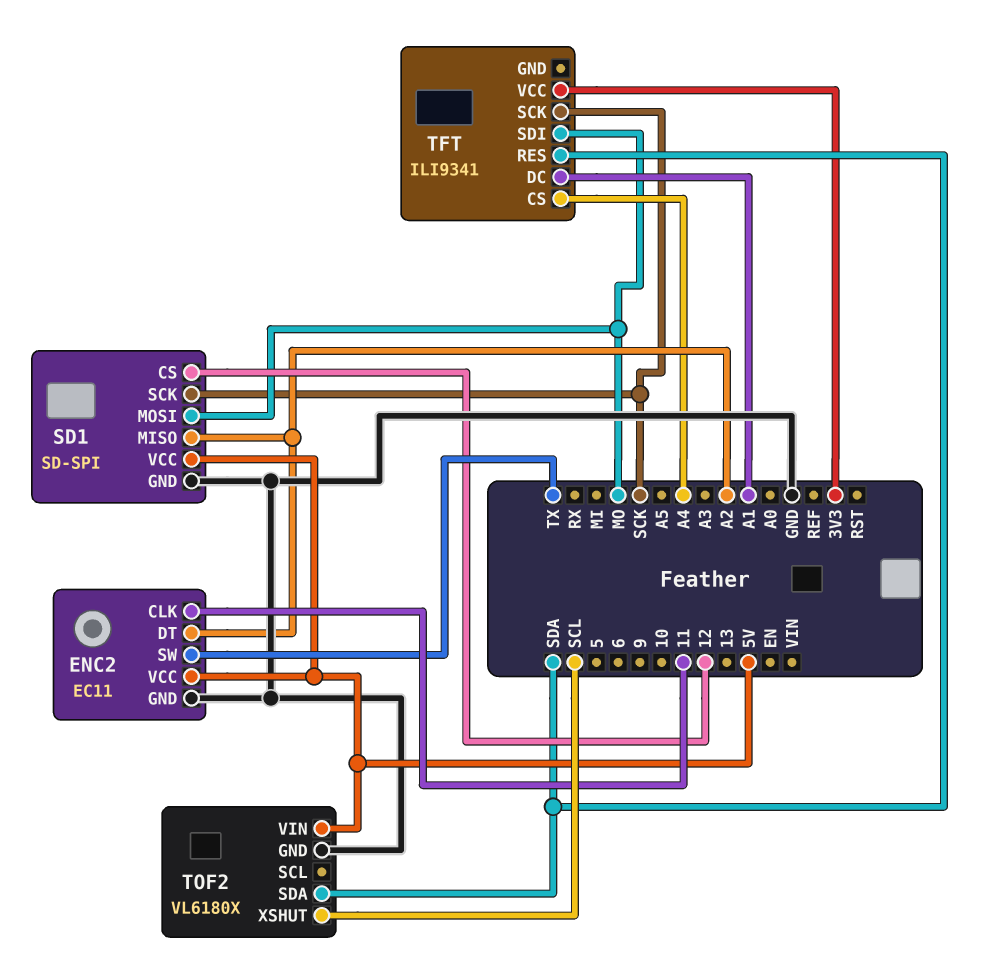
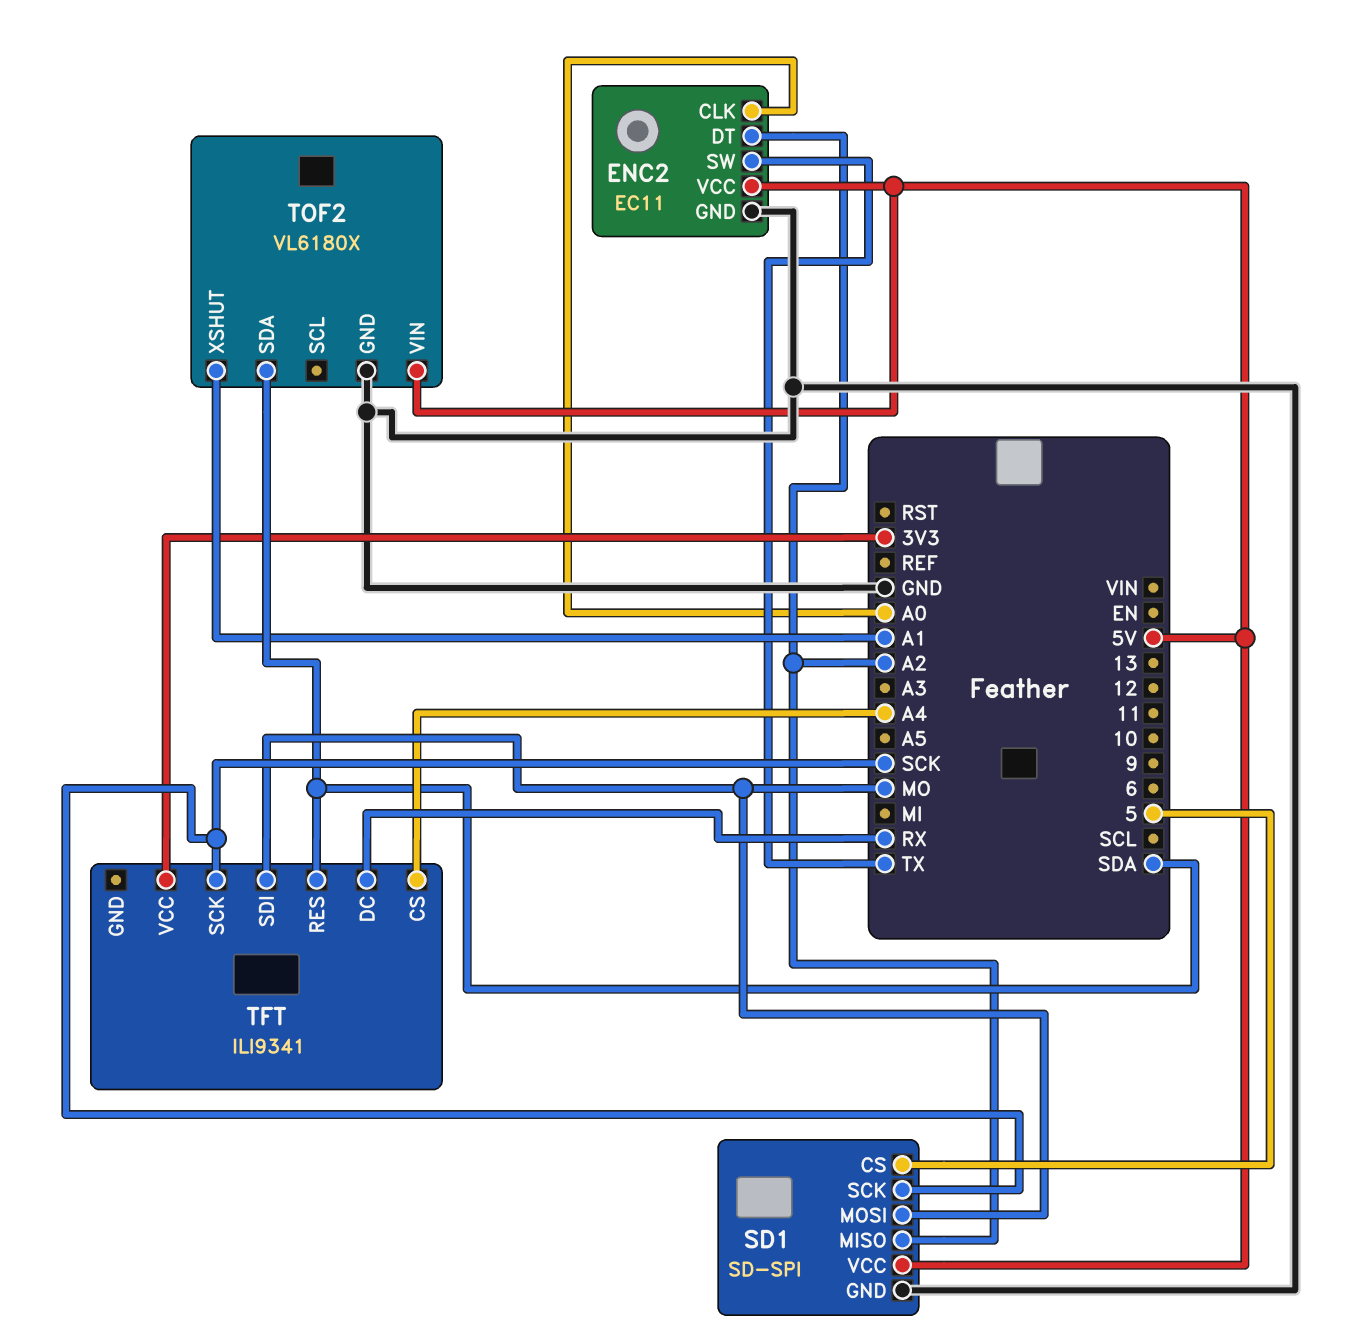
ENC2 pin CLK: 11 -> A0
SD1 pin CS: 12 -> 5
TFT pin DC: A1 -> RX
TOF2 pin XSHUT: SCL -> A1

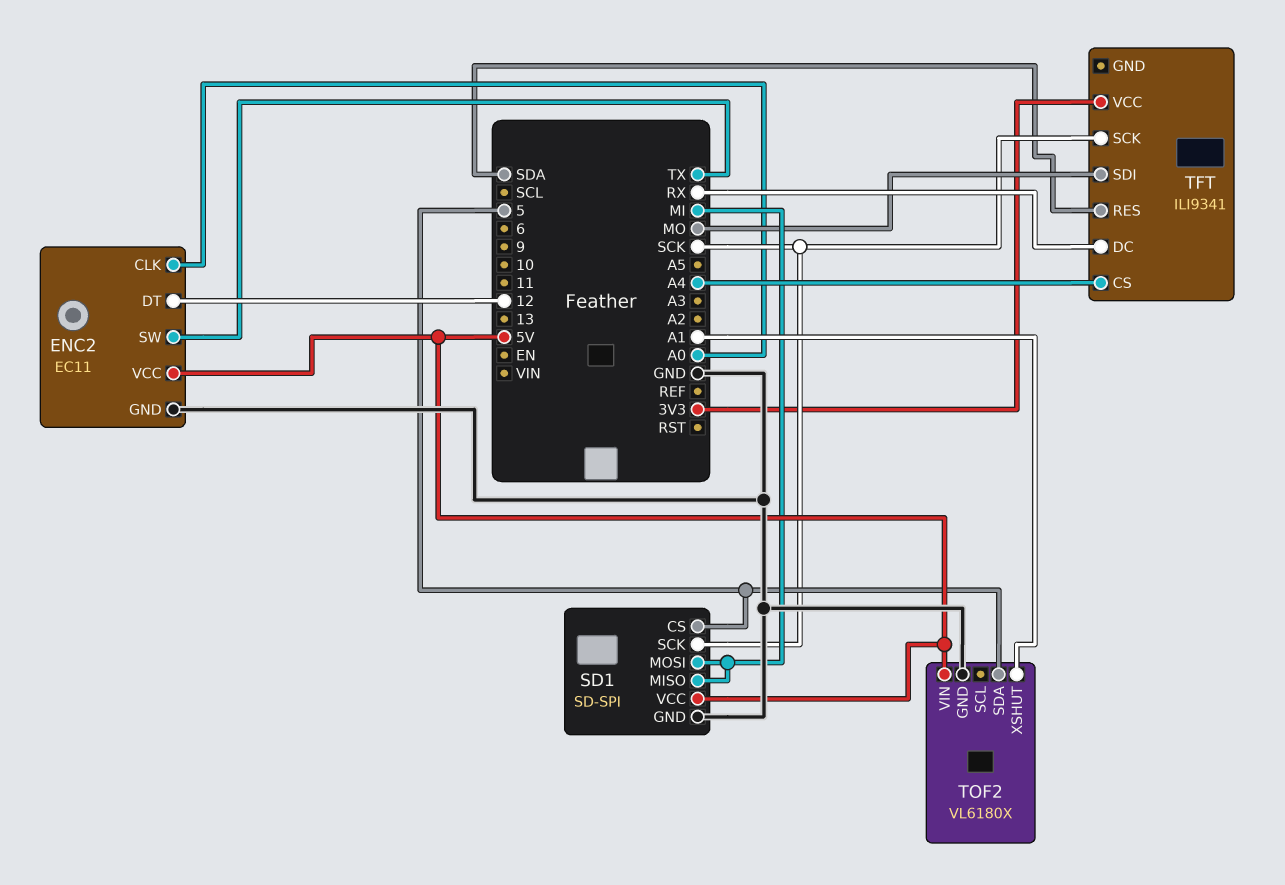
ENC2 pin DT: A2 -> 12
SD1 pin MISO: A2 -> MI
SD1 pin MOSI: MO -> MI
TOF2 pin SDA: SDA -> 5

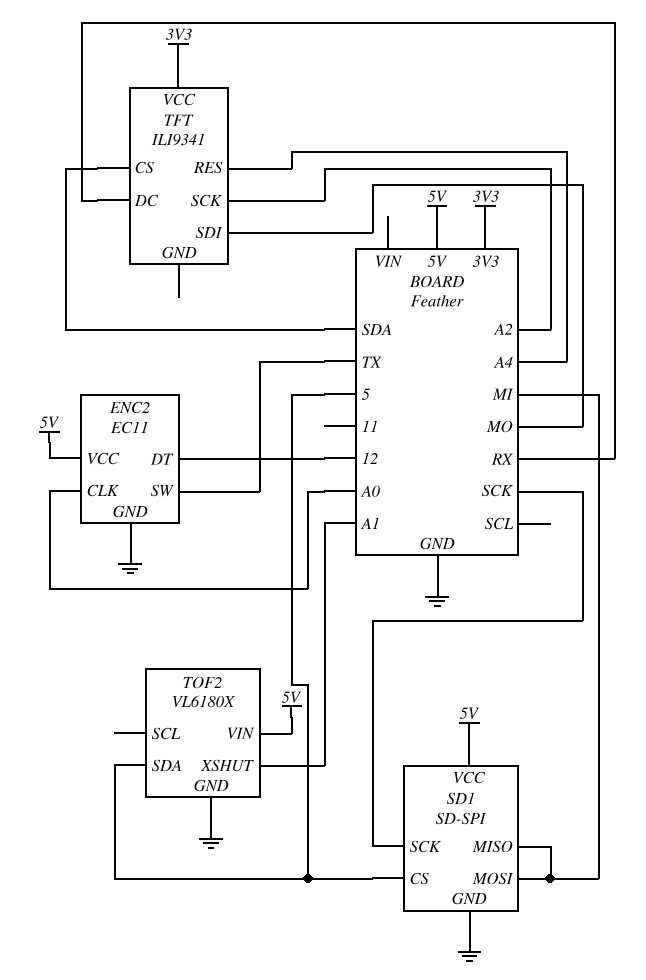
TFT pin CS: A4 -> SDA
TFT pin RES: SDA -> A4
TFT pin SCK: SCK -> A2

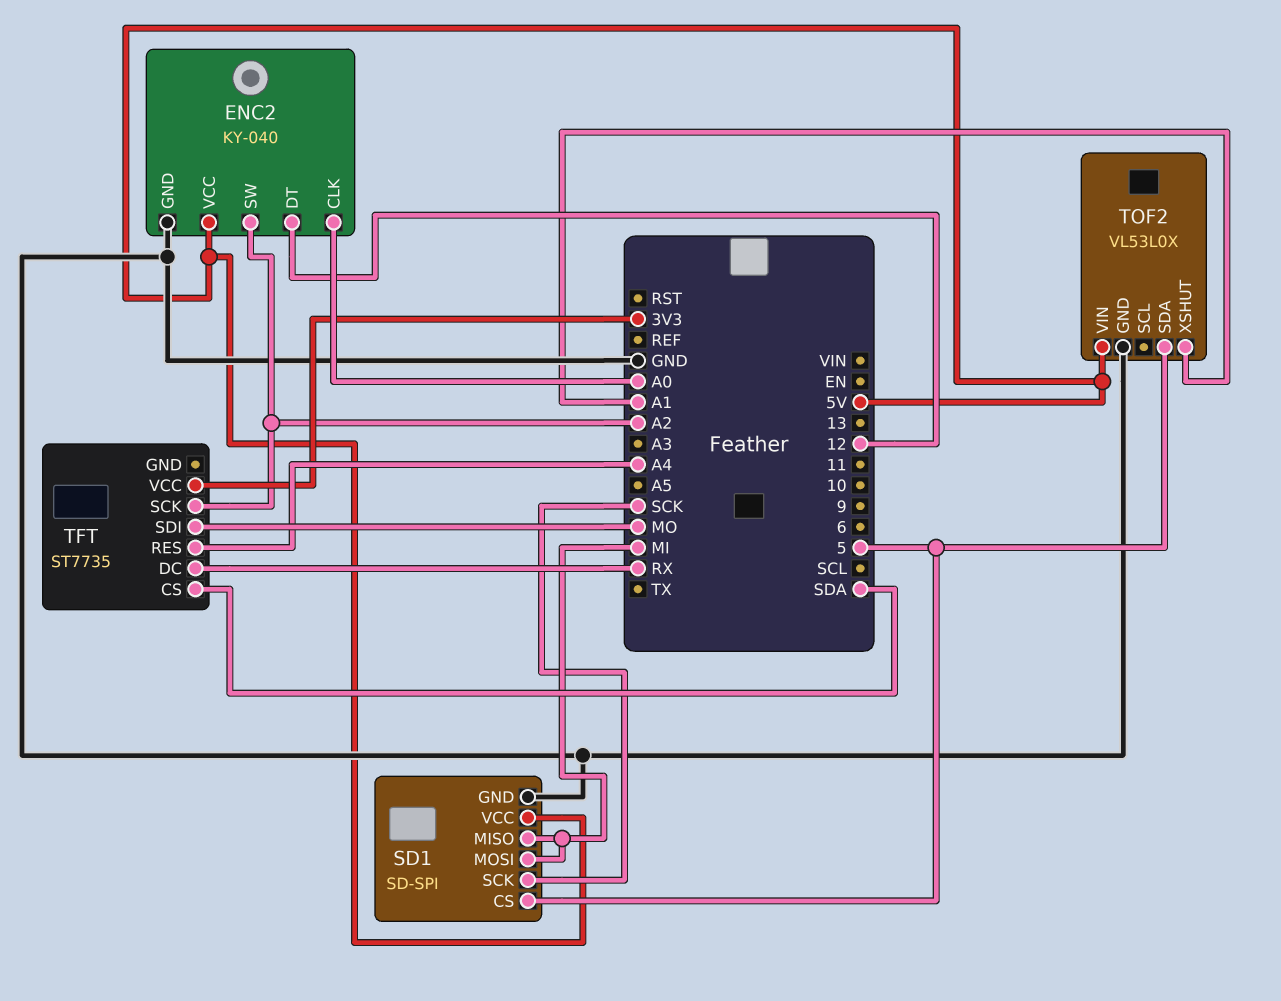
ENC2: EC11 -> KY-040
ENC2 pin SW: TX -> A2
TFT: ILI9341 -> ST7735
TOF2: VL6180X -> VL53L0X

